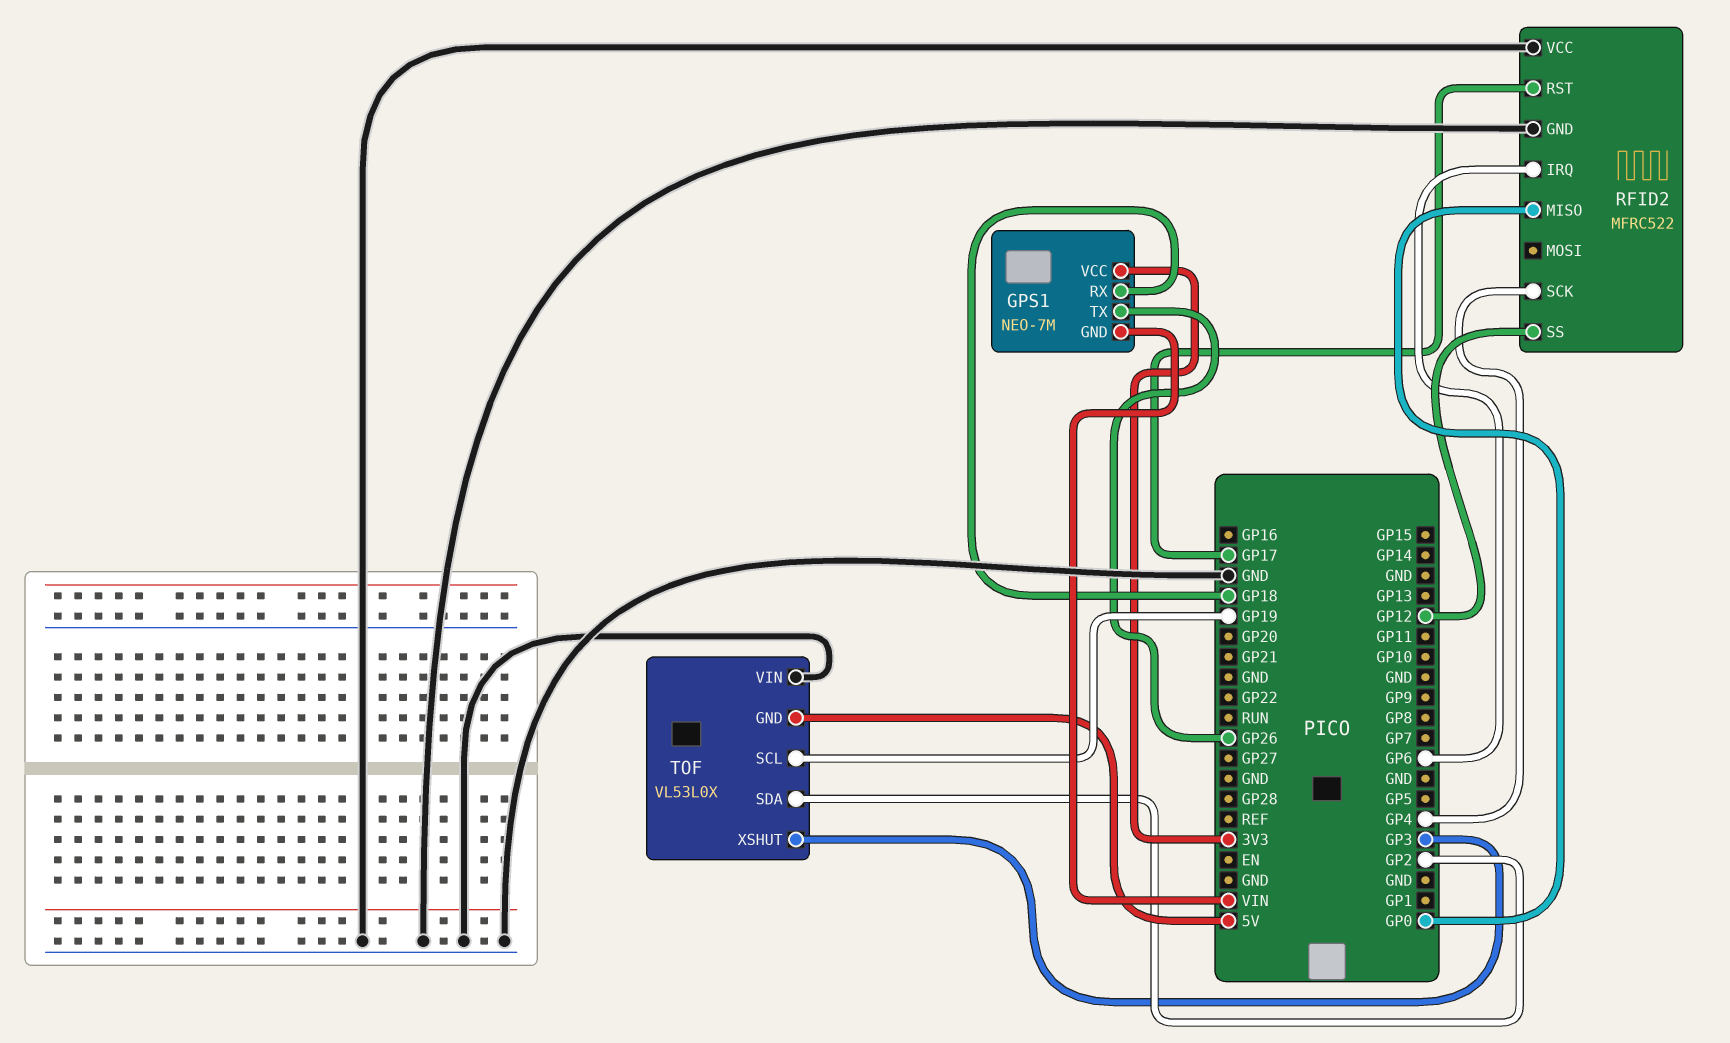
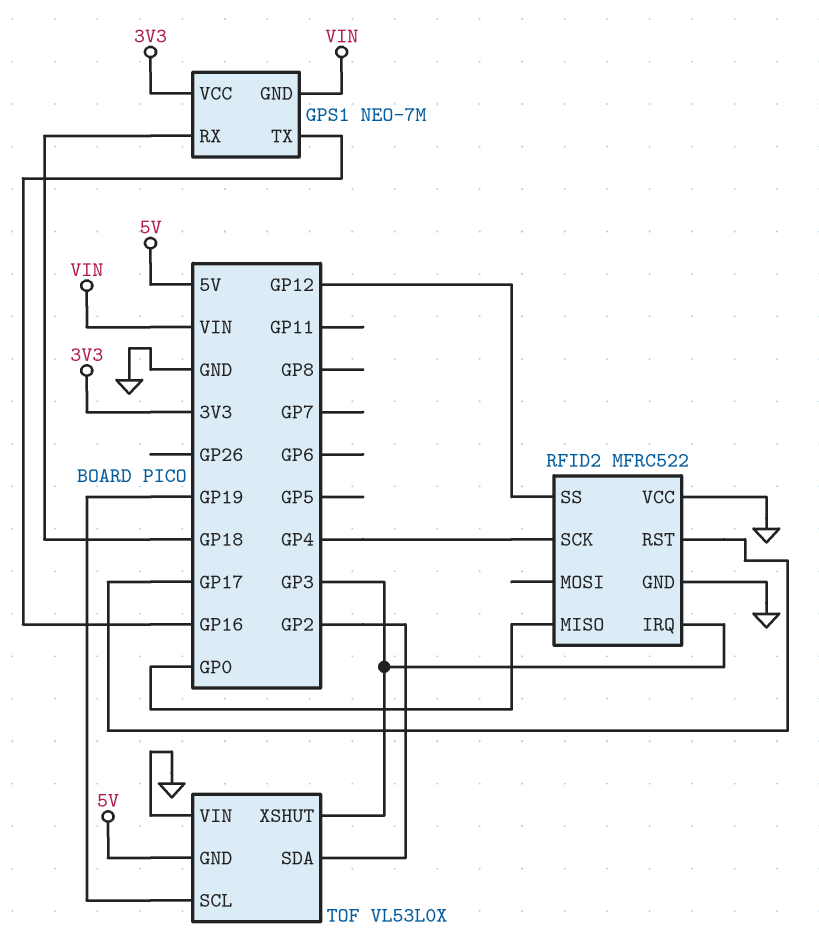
GPS1 pin TX: GP26 -> GP16
RFID2 pin IRQ: GP6 -> GP3

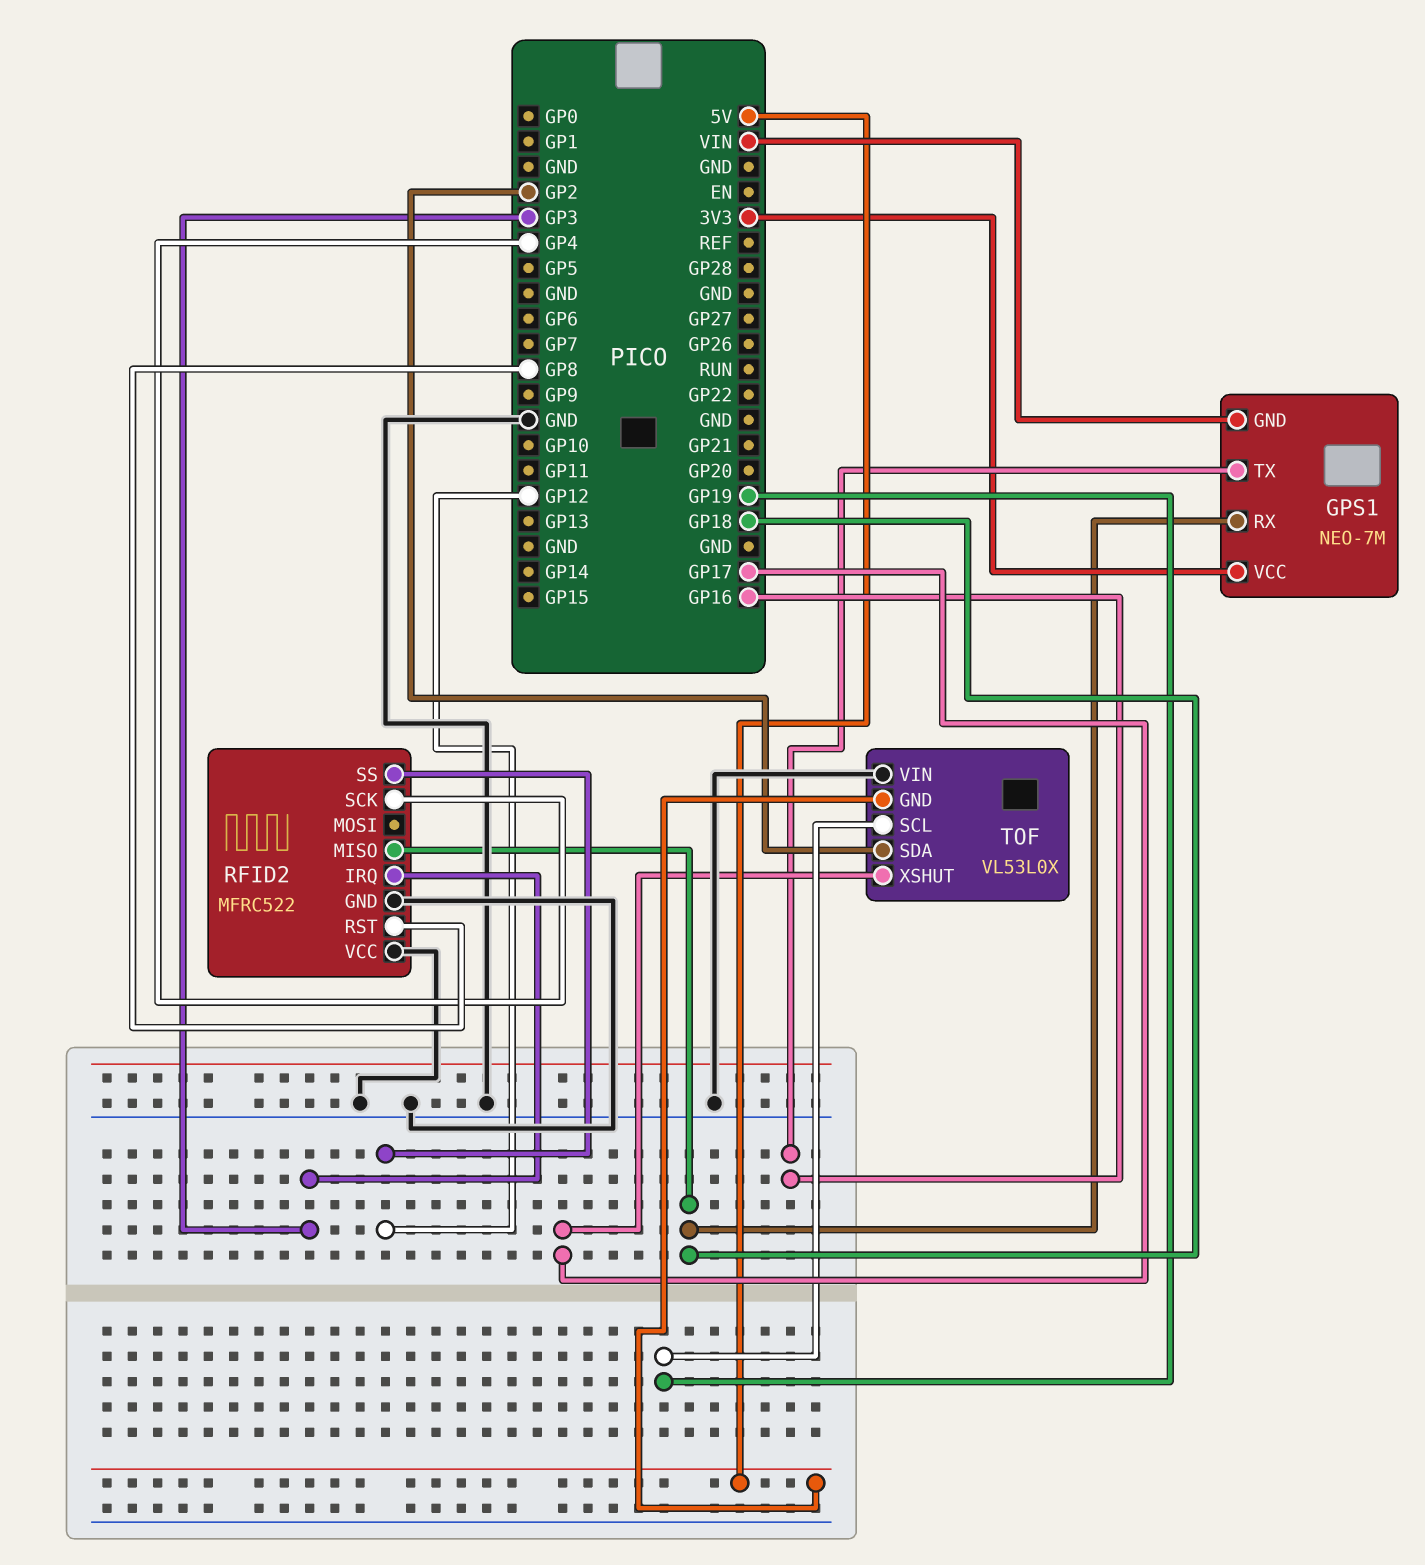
RFID2 pin MISO: GP0 -> GP18
RFID2 pin RST: GP17 -> GP8
TOF pin XSHUT: GP3 -> GP17

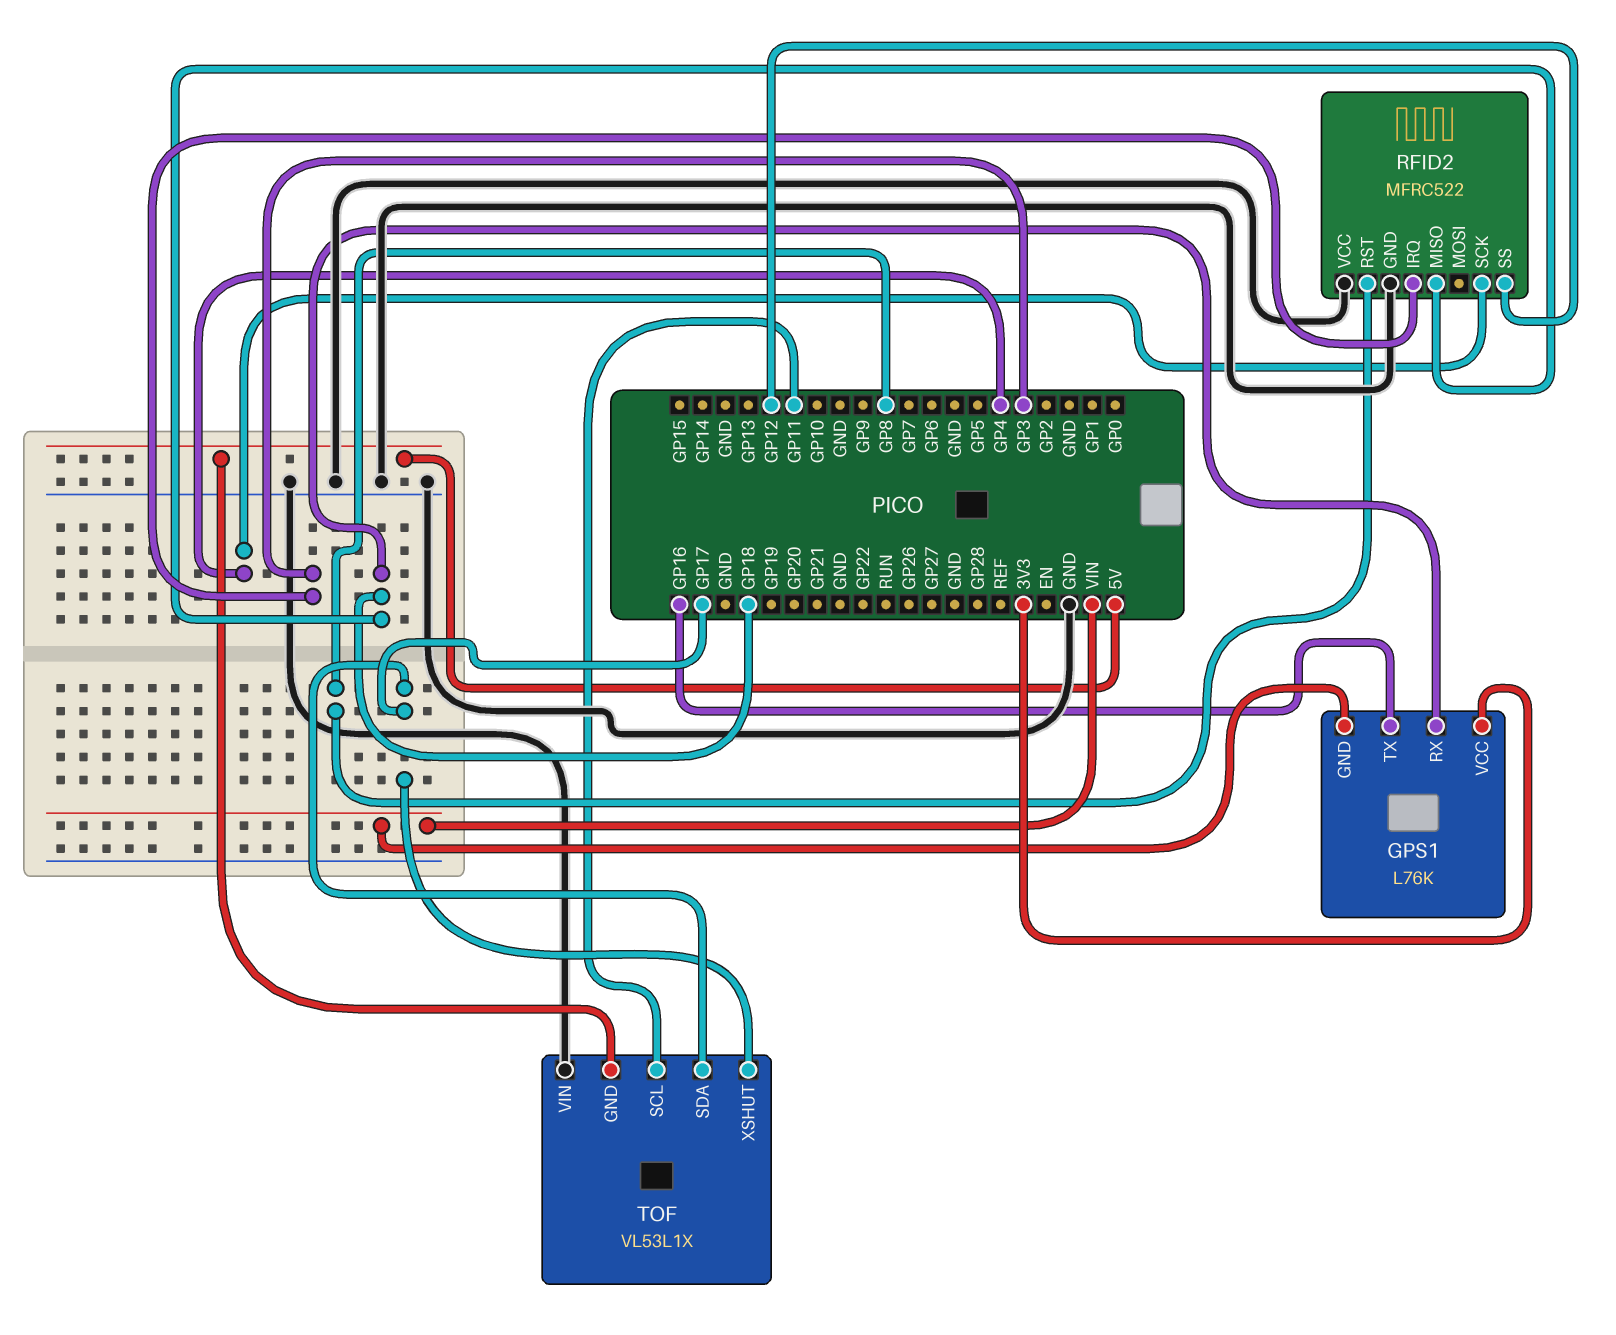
GPS1: NEO-7M -> L76K
TOF: VL53L0X -> VL53L1X
TOF pin SCL: GP19 -> GP11
TOF pin SDA: GP2 -> GP17

